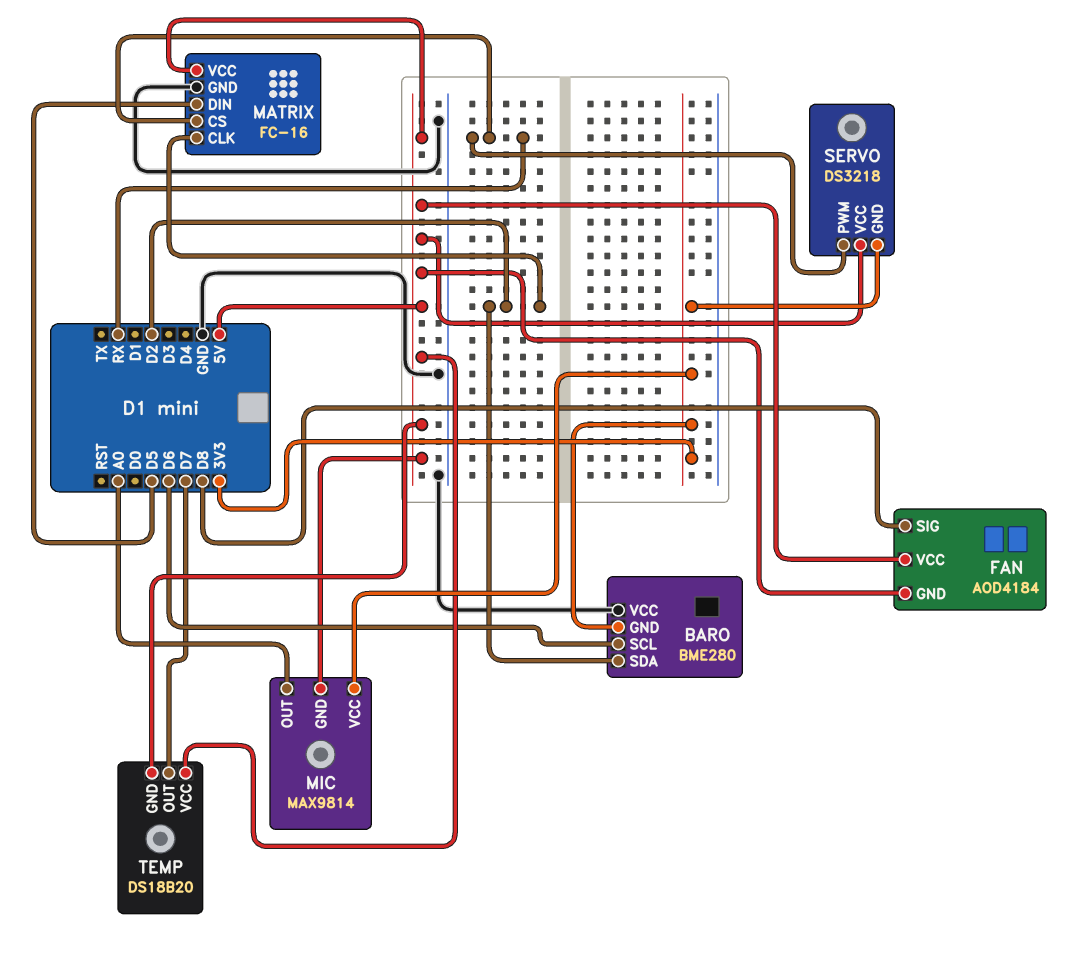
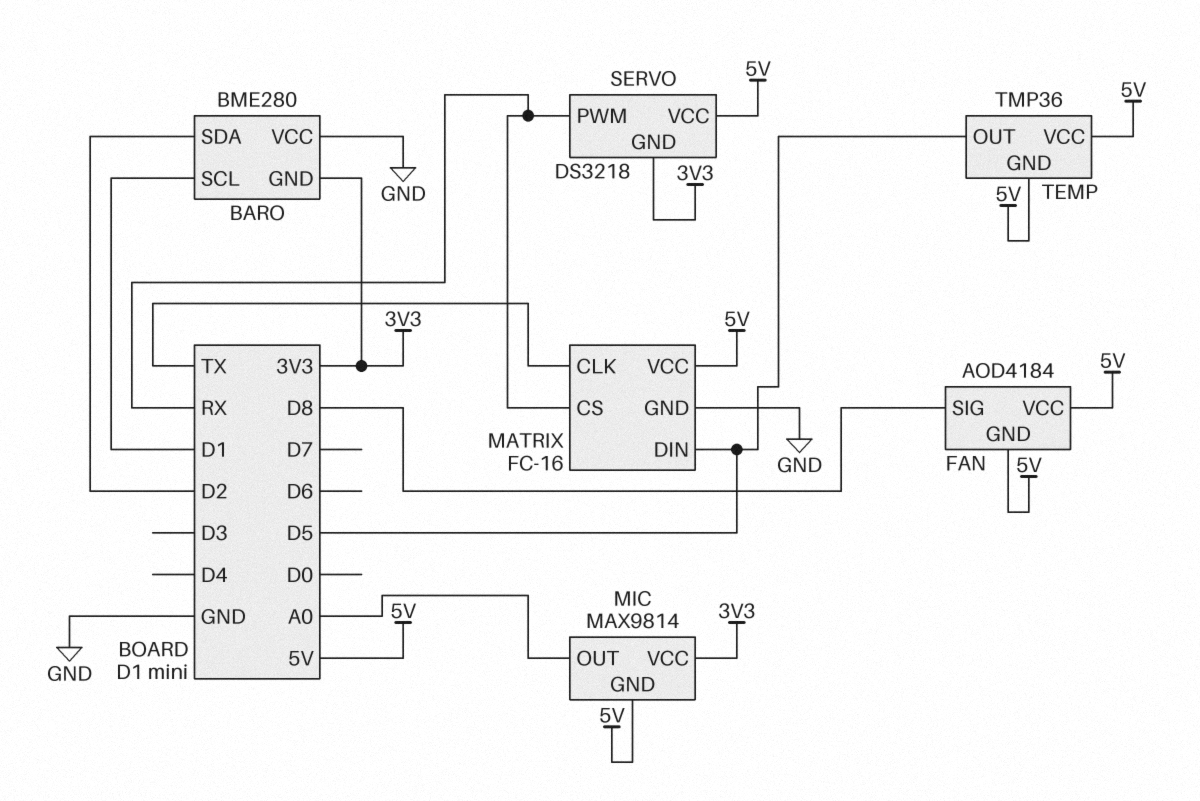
BARO pin SCL: D6 -> D1
MATRIX pin CLK: D2 -> TX
TEMP: DS18B20 -> TMP36
TEMP pin OUT: D7 -> D5

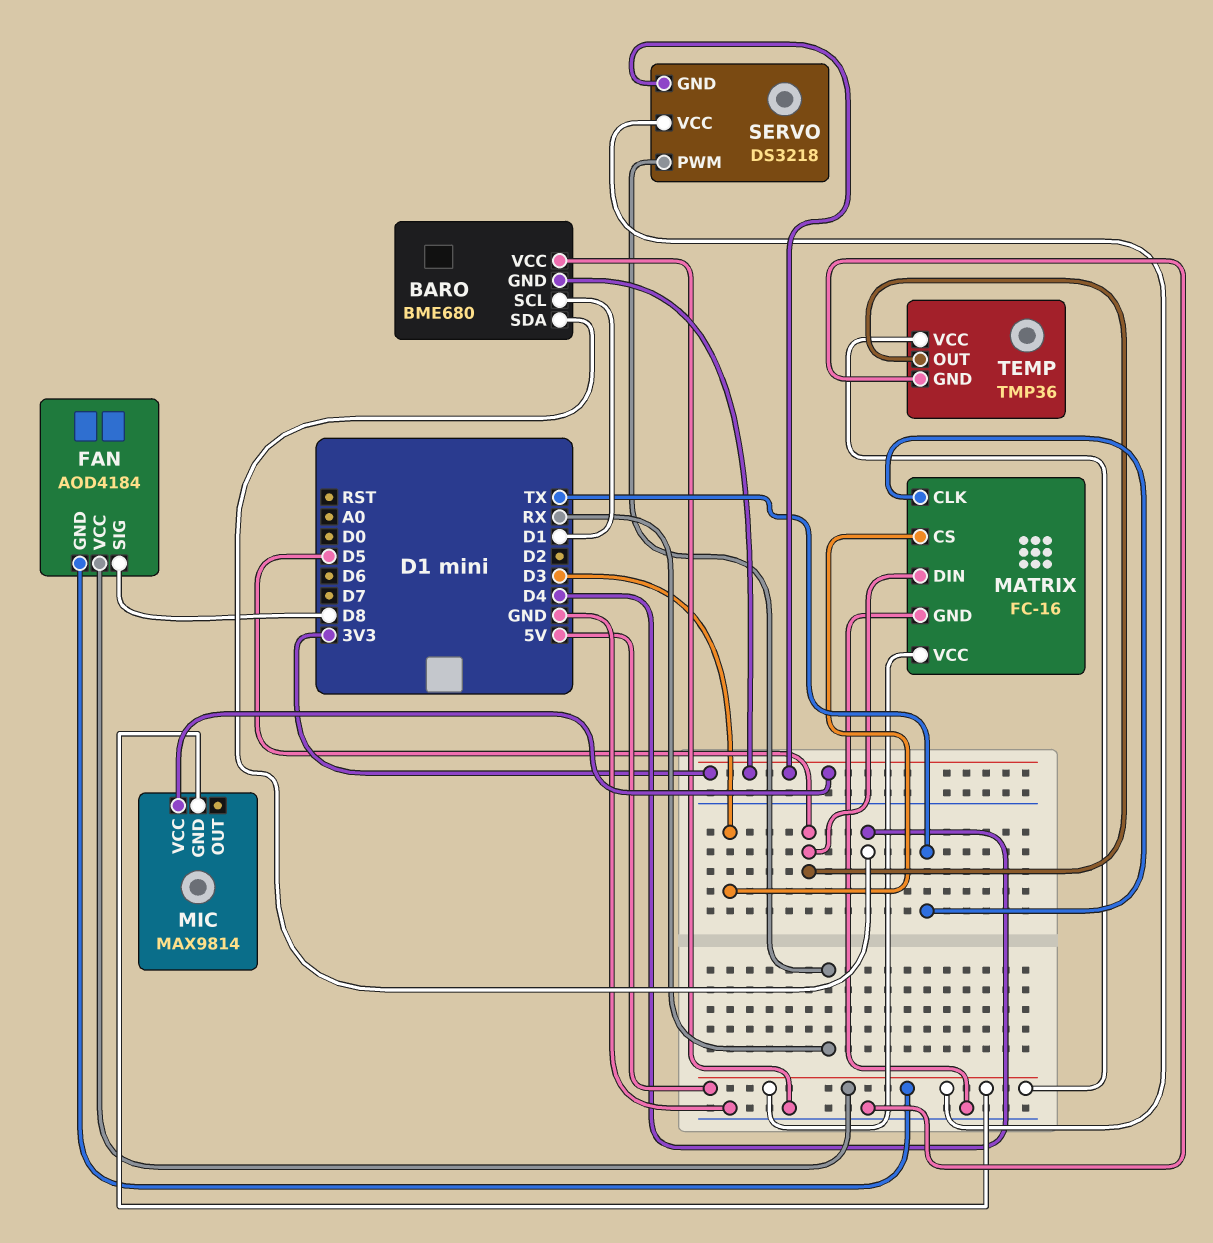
BARO: BME280 -> BME680
BARO pin SDA: D2 -> D4
MATRIX pin CS: RX -> D3
MIC pin OUT: A0 -> none
TEMP pin GND: 5V -> GND

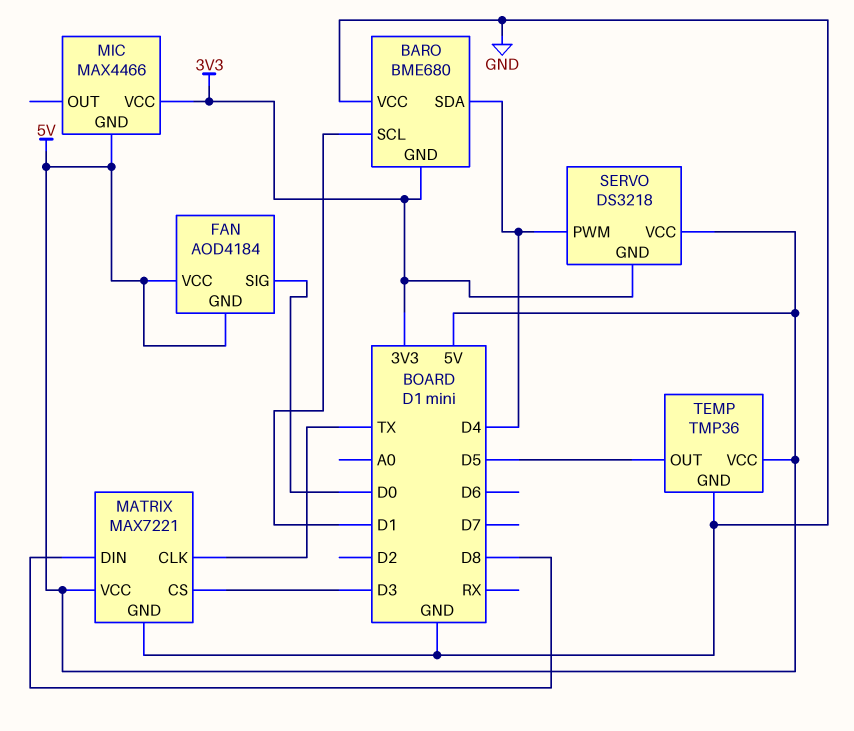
FAN pin SIG: D8 -> D0
MATRIX: FC-16 -> MAX7221
MATRIX pin DIN: D5 -> D8
MIC: MAX9814 -> MAX4466
SERVO pin PWM: RX -> D4

